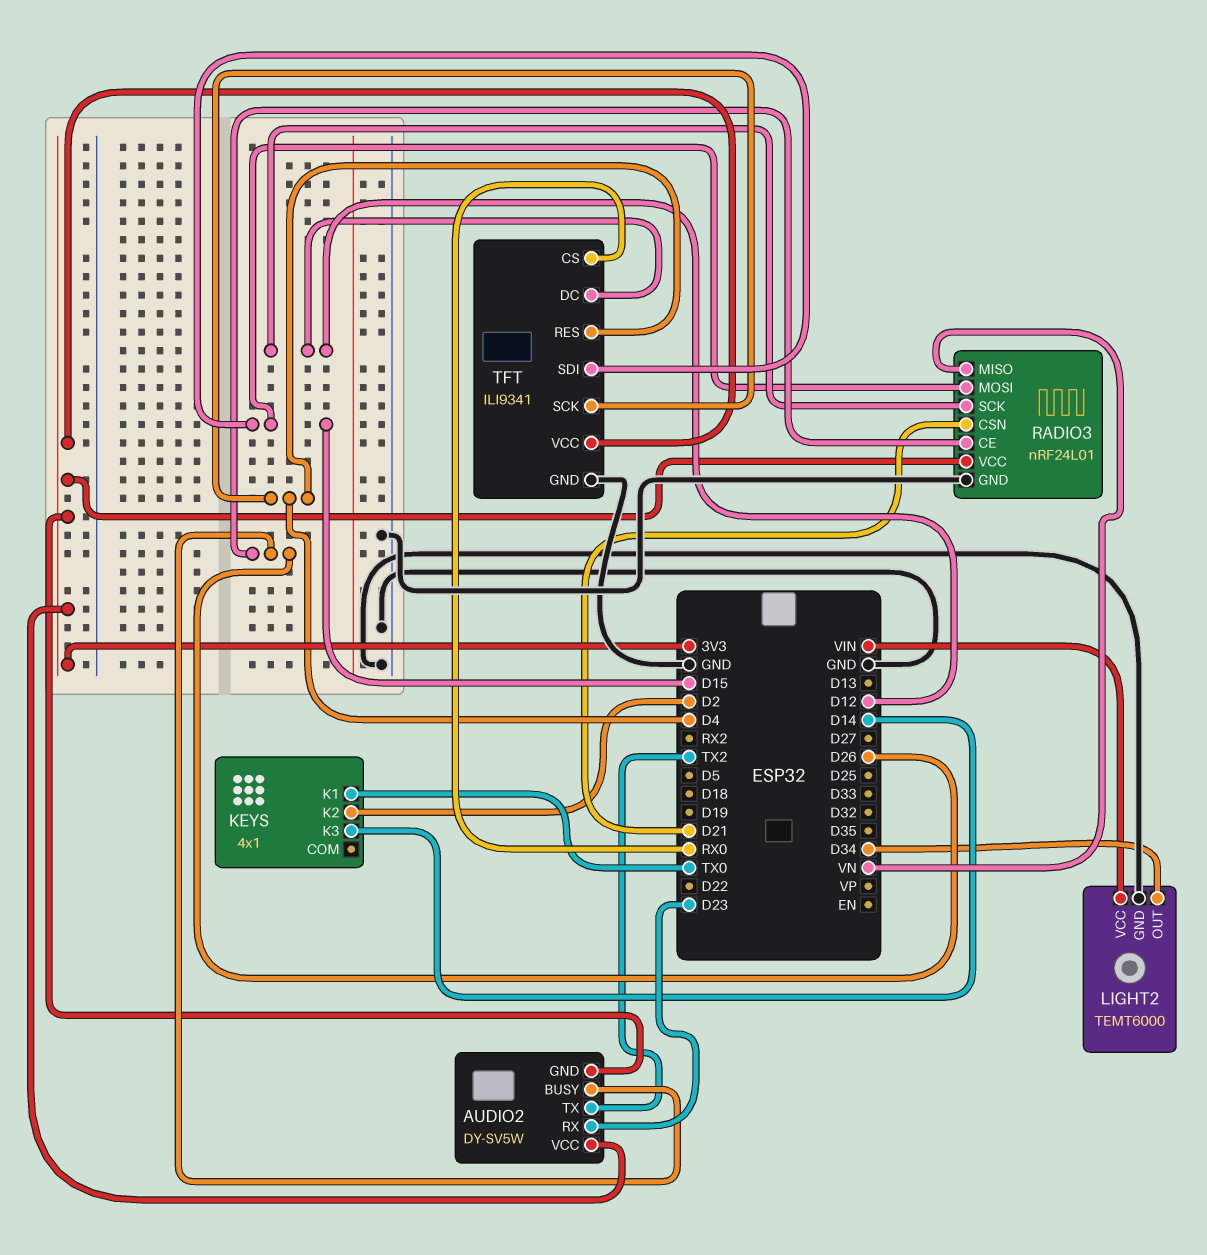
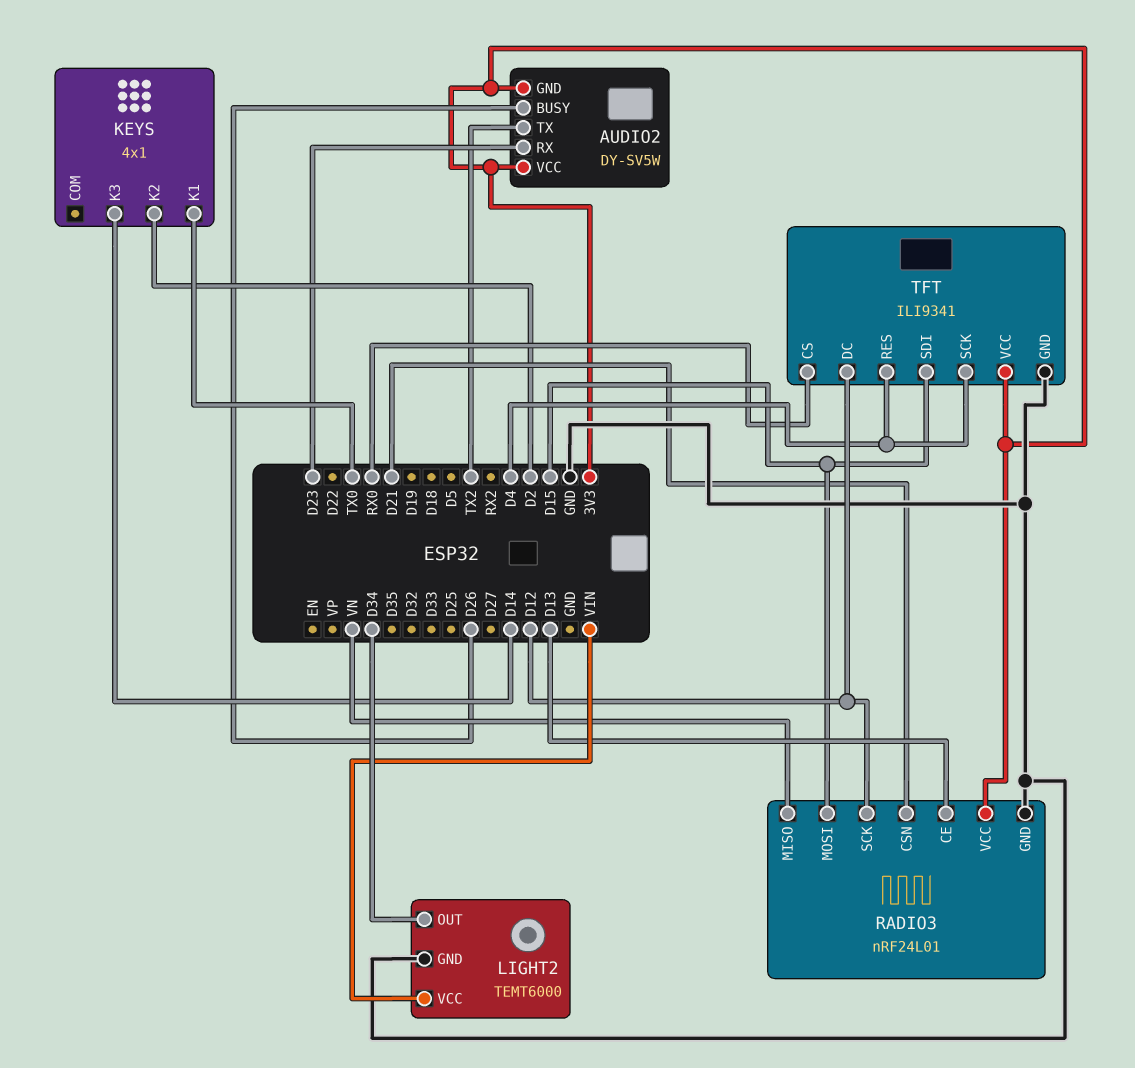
RADIO3 pin CE: D26 -> D13

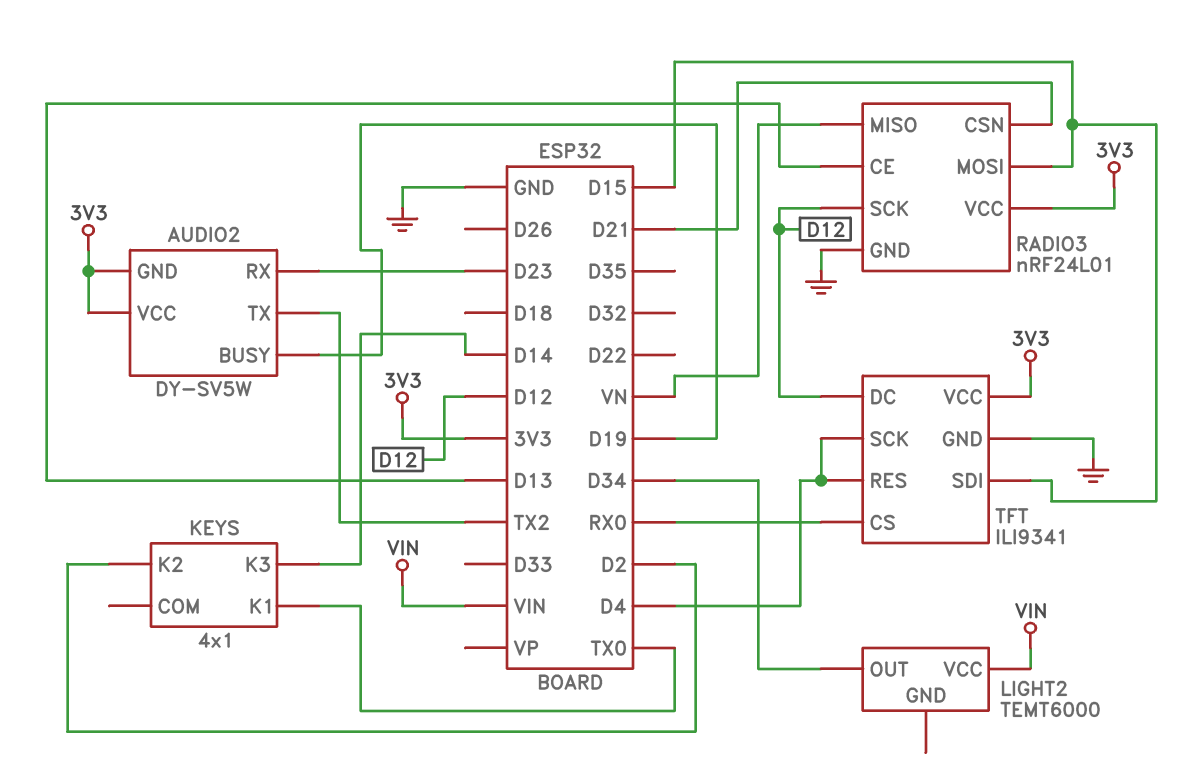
AUDIO2 pin BUSY: D26 -> D19
LIGHT2 pin GND: GND -> none

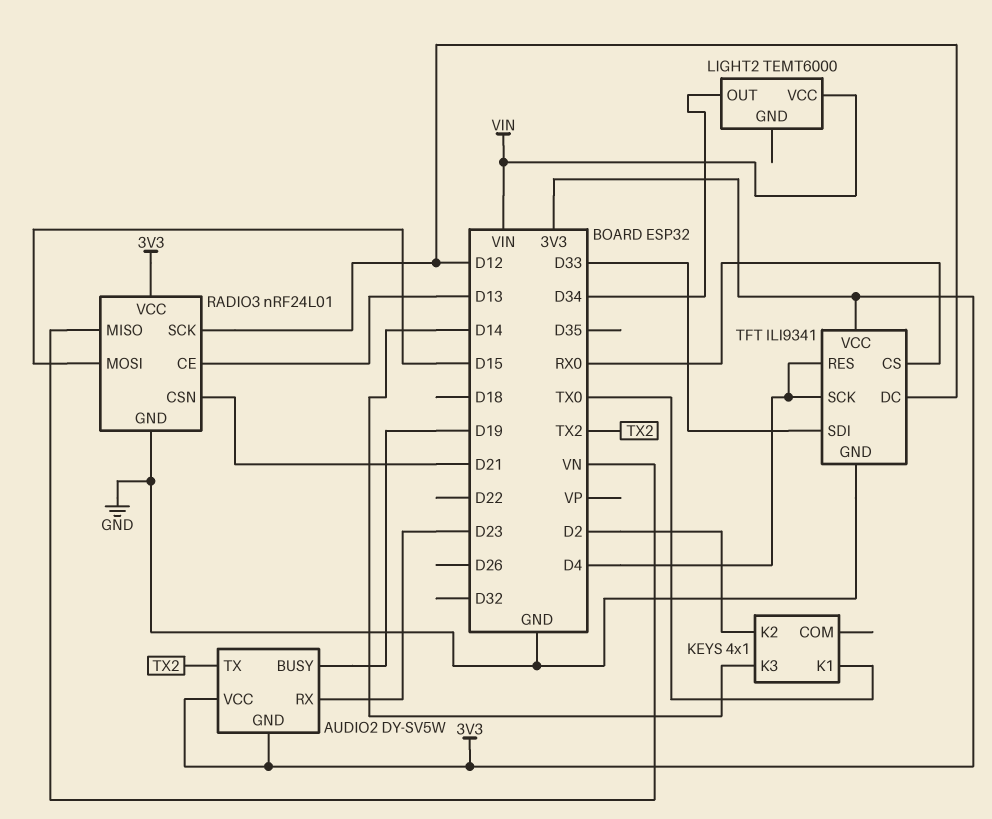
TFT pin SDI: D15 -> D33

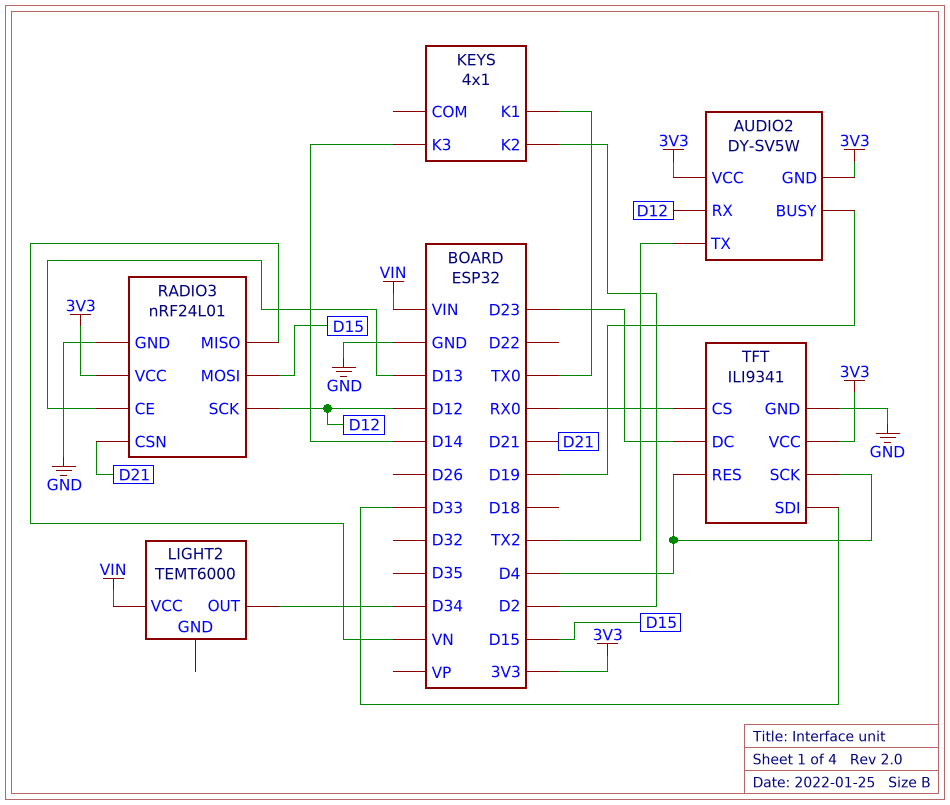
AUDIO2 pin RX: D23 -> D12
TFT pin DC: D12 -> D23

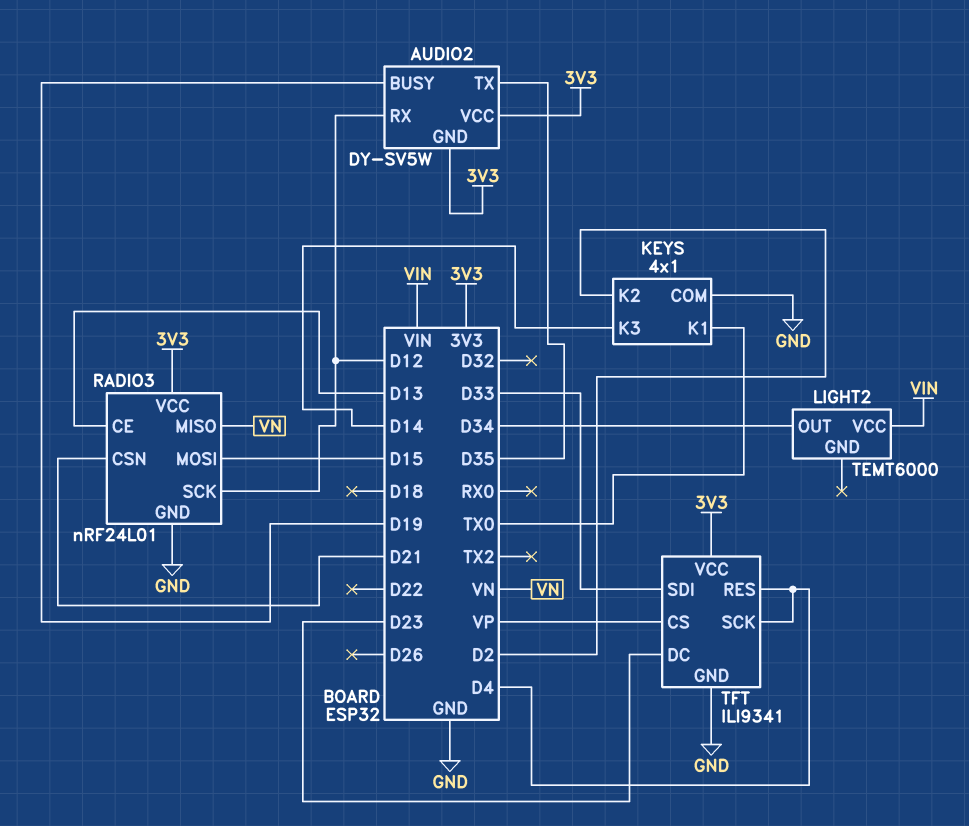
AUDIO2 pin TX: TX2 -> D35
KEYS pin COM: none -> GND
TFT pin CS: RX0 -> VP

